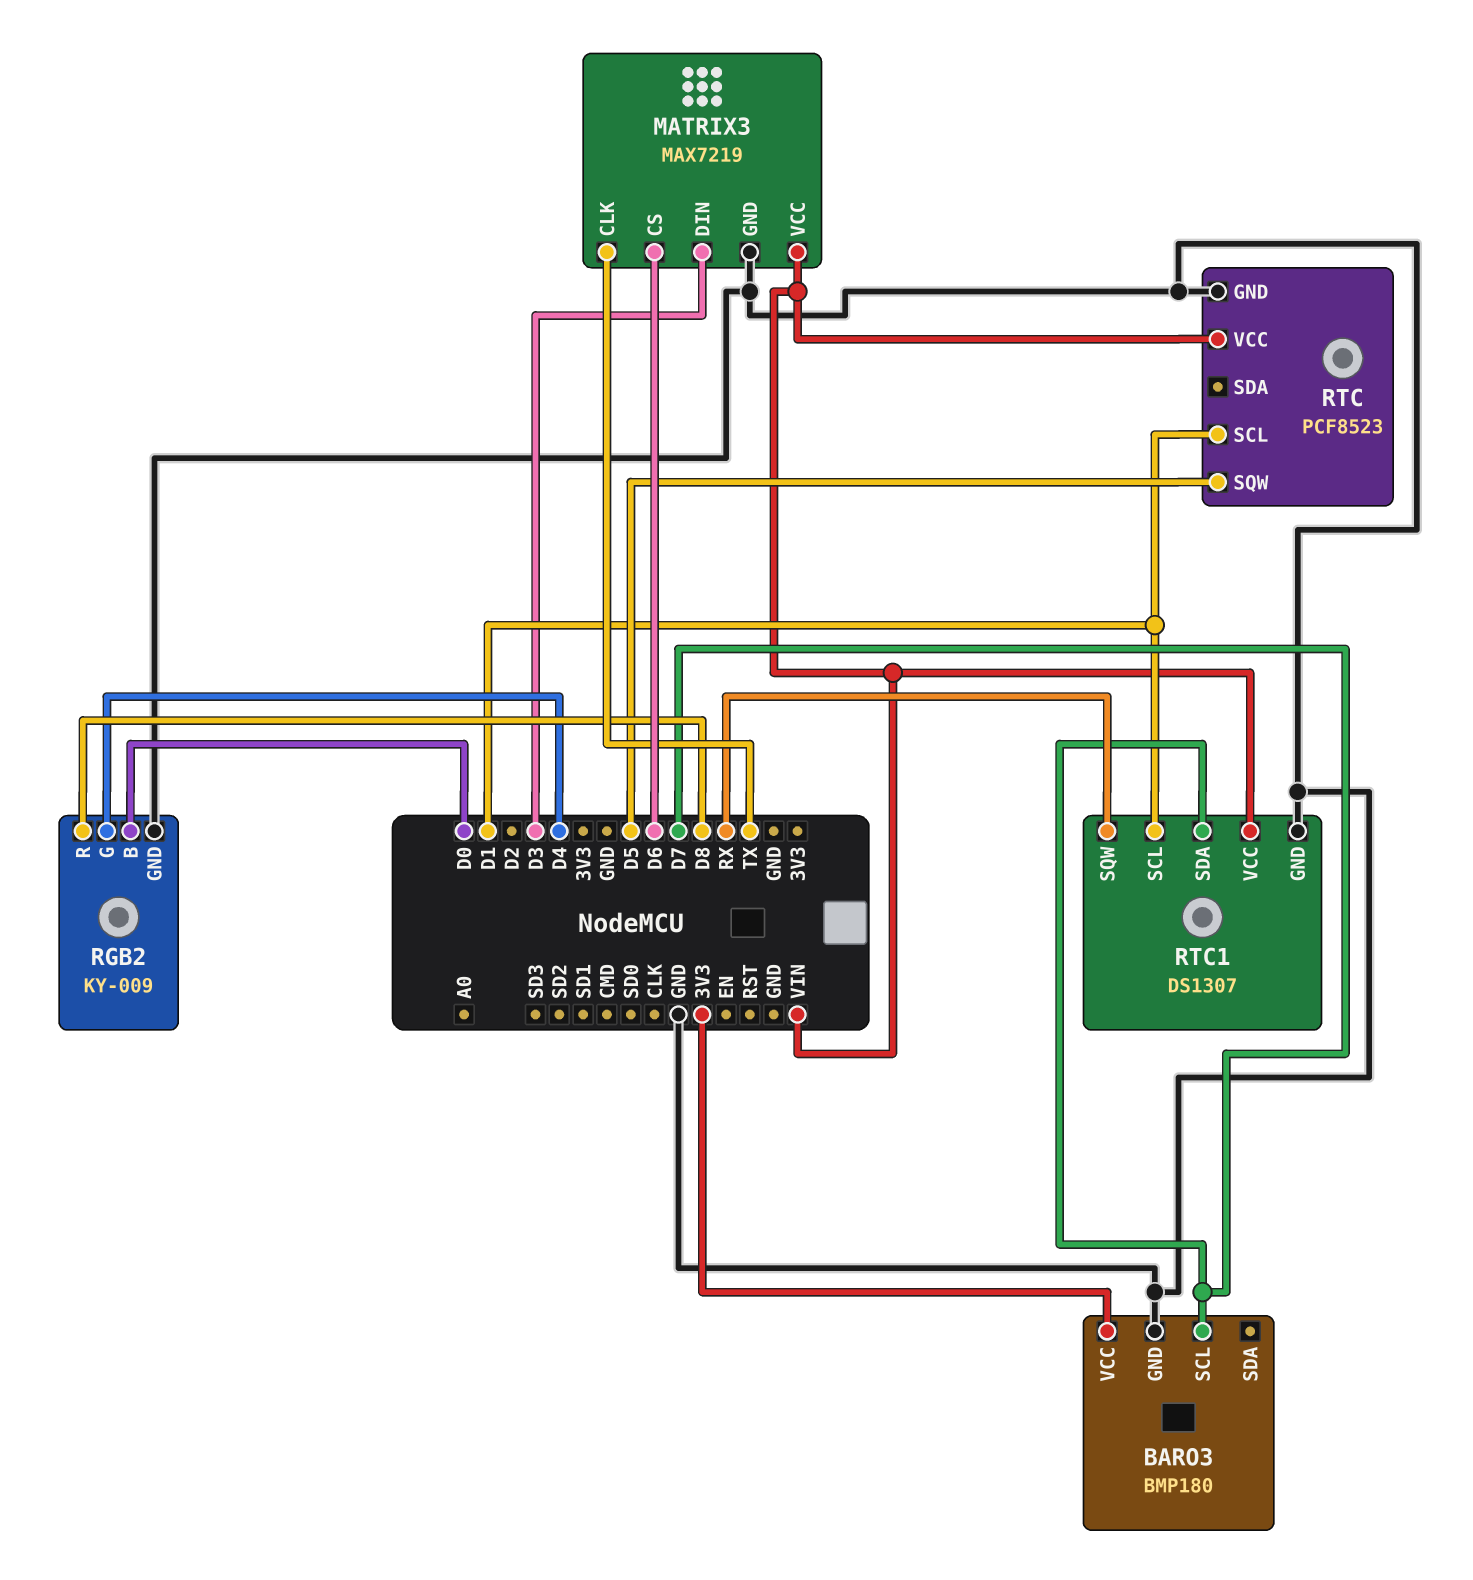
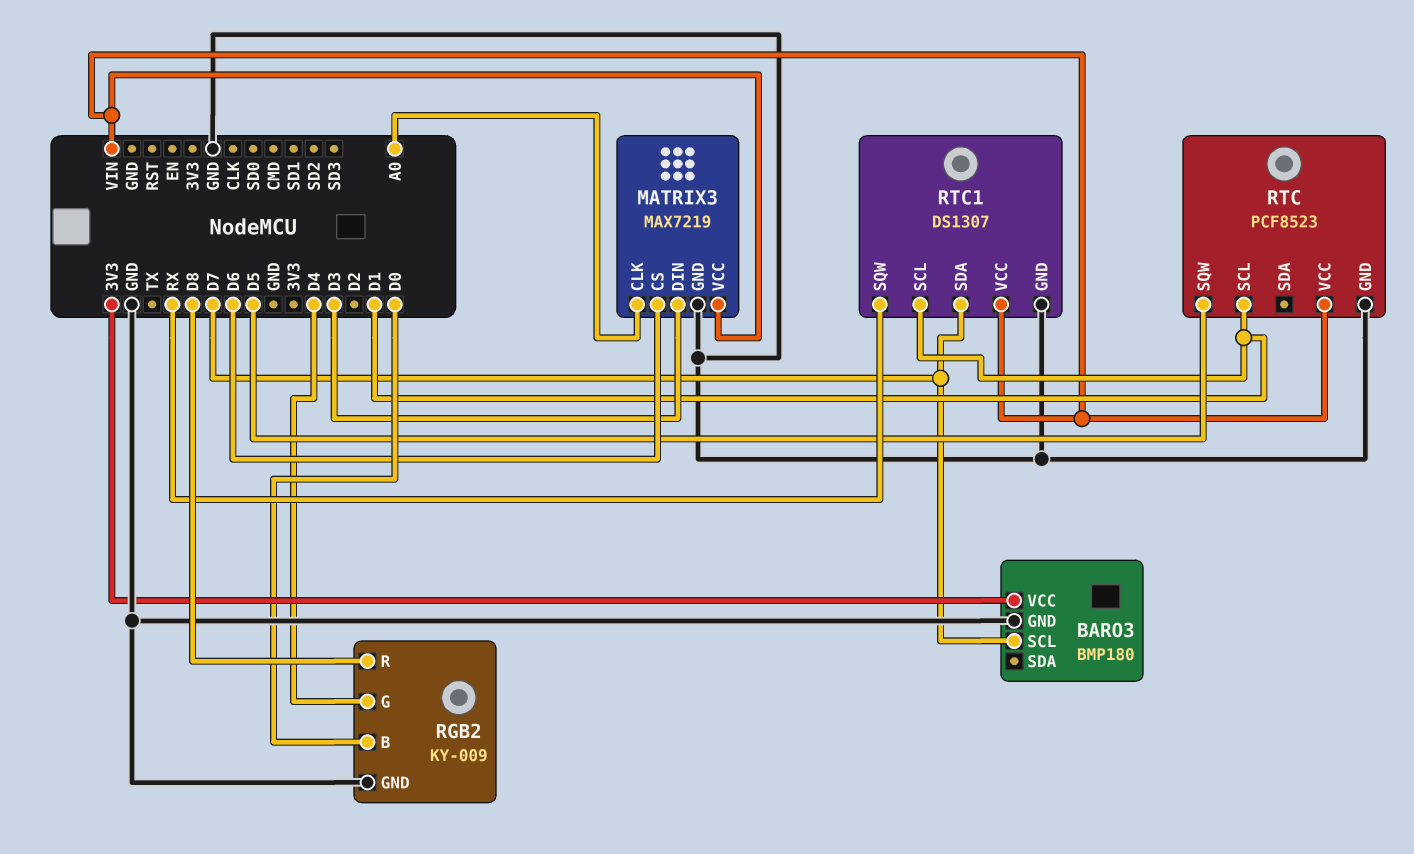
MATRIX3 pin CLK: TX -> A0

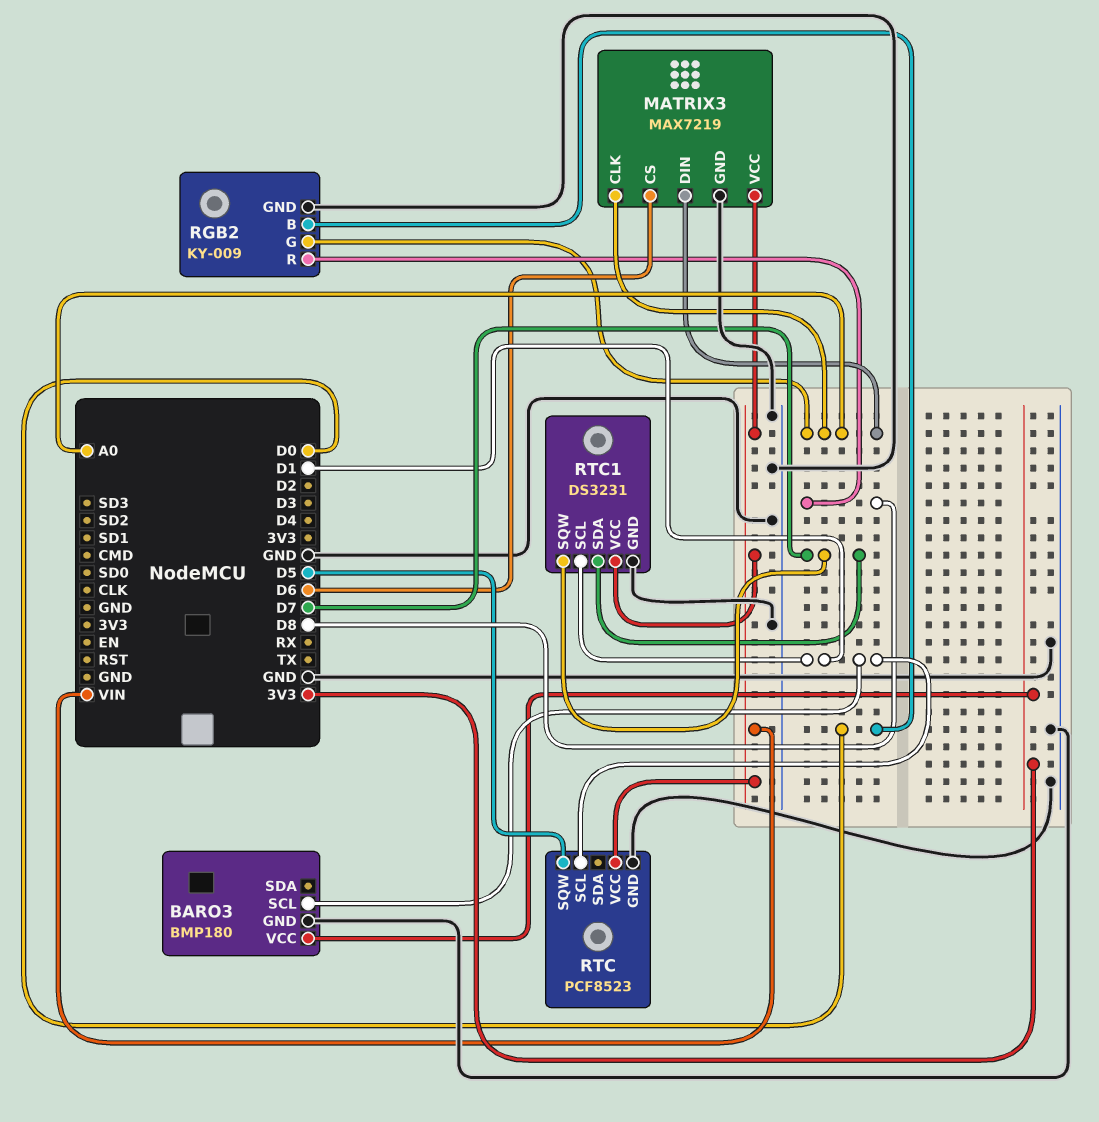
BARO3 pin SCL: D7 -> D1
MATRIX3 pin DIN: D3 -> A0
RGB2 pin G: D4 -> A0
RTC1: DS1307 -> DS3231
RTC1 pin SQW: RX -> D7

